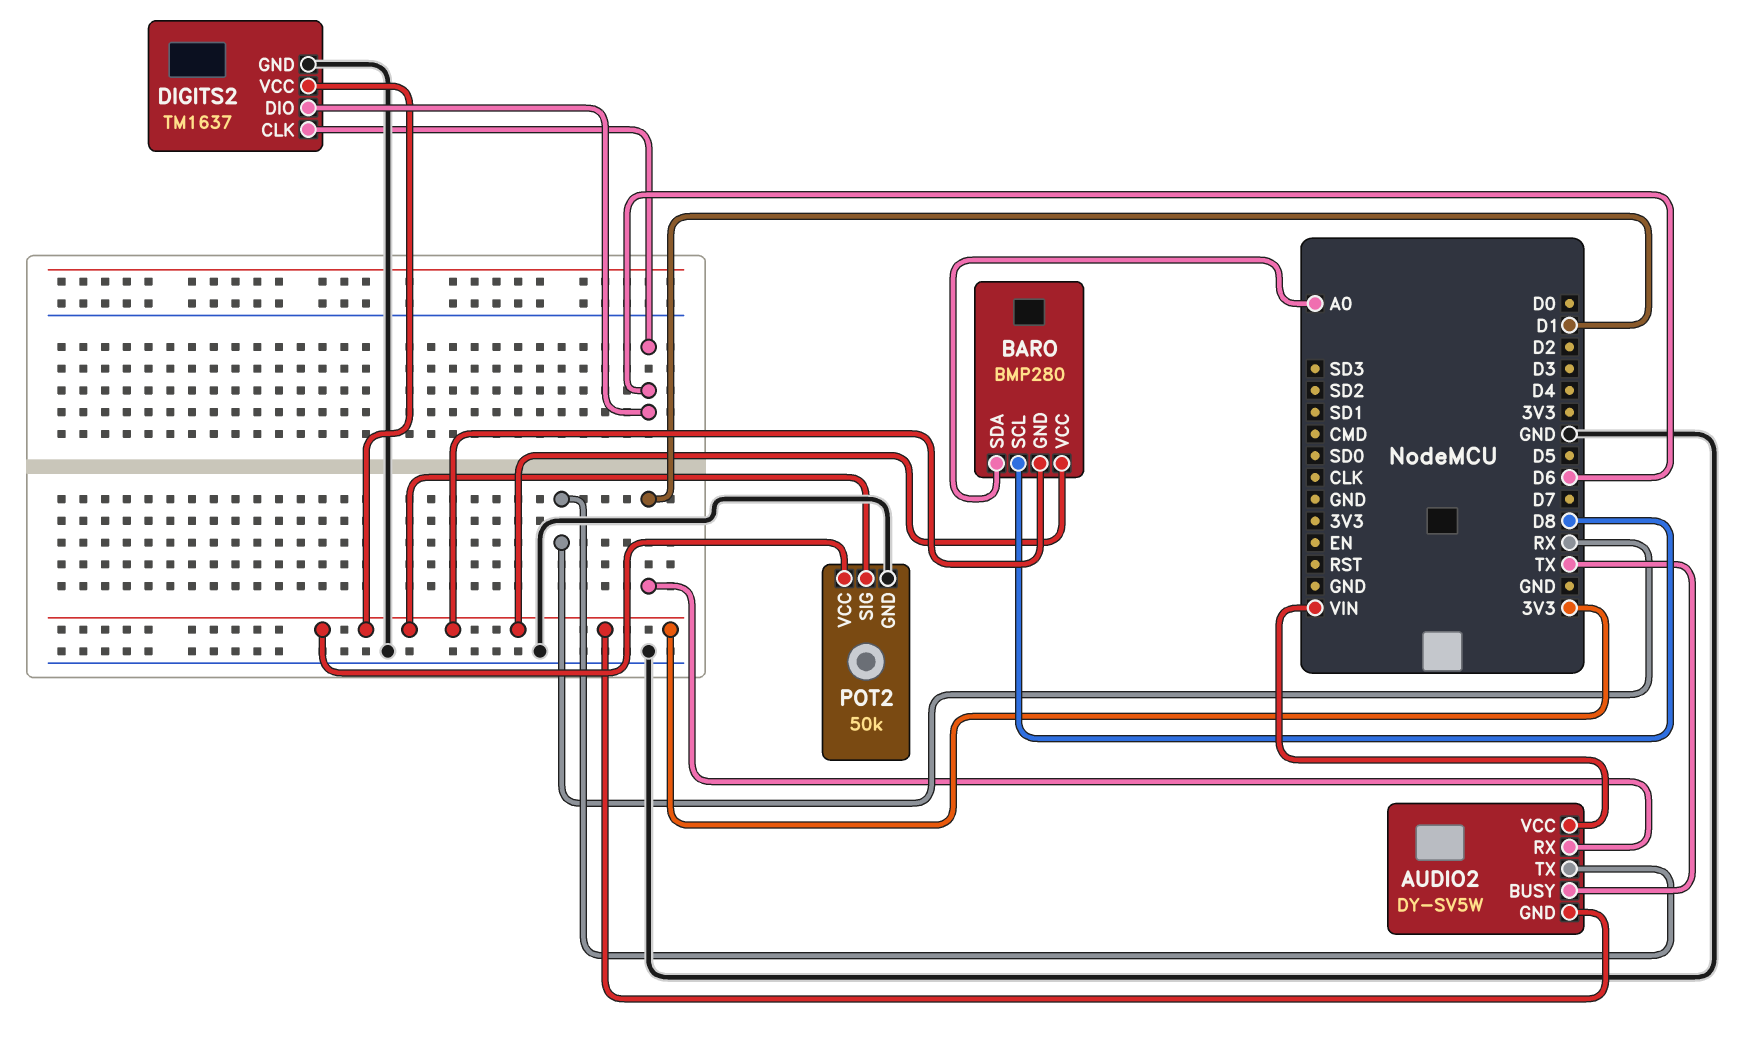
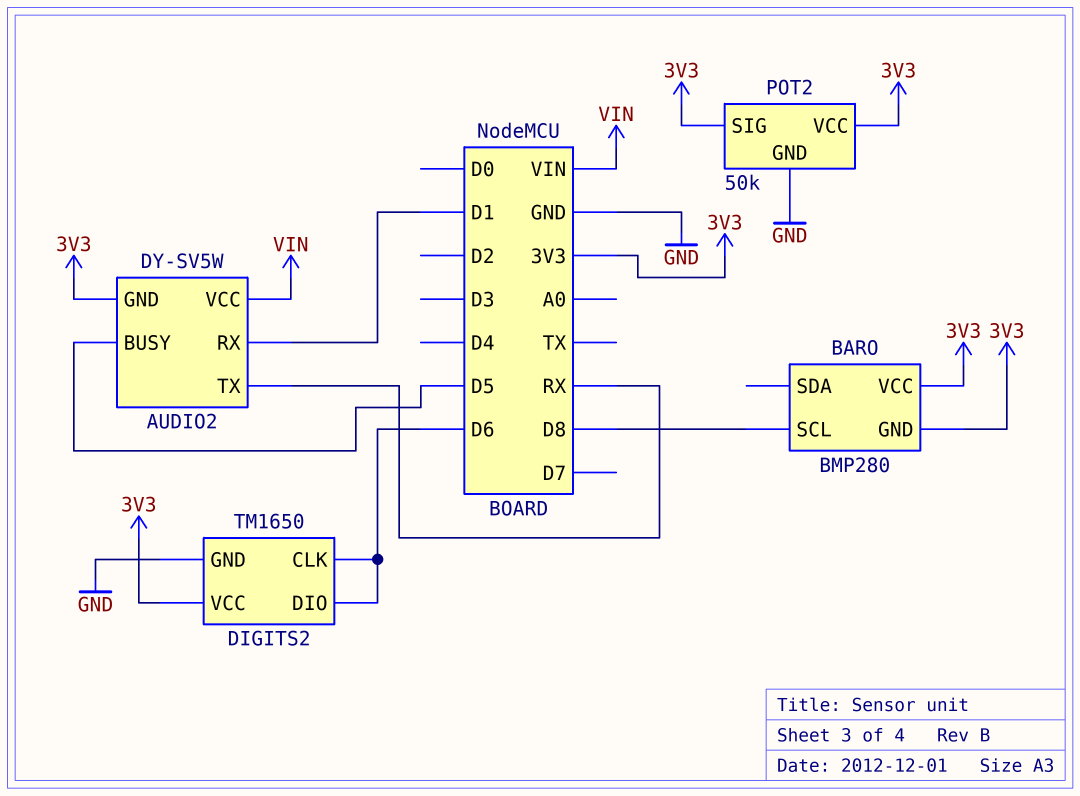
AUDIO2 pin BUSY: TX -> D5
BARO pin SDA: A0 -> none
DIGITS2: TM1637 -> TM1650

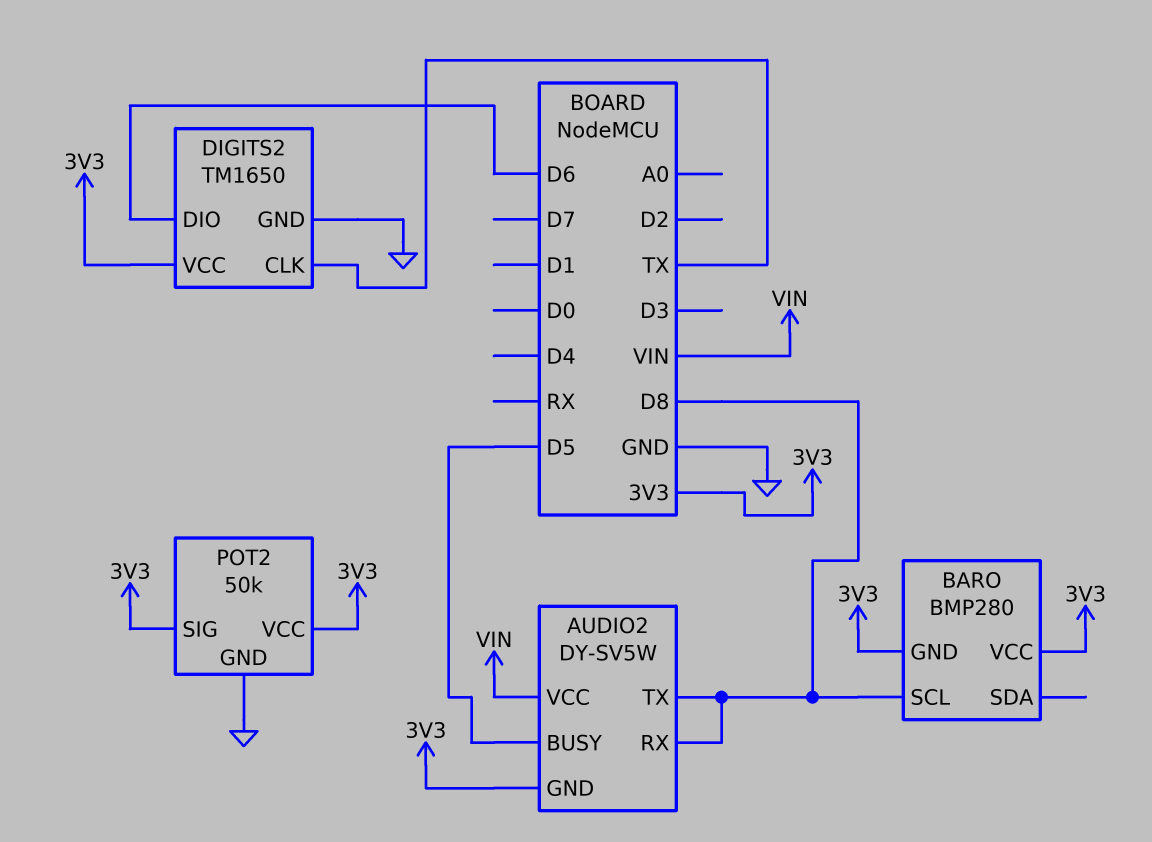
AUDIO2 pin RX: D1 -> D8
AUDIO2 pin TX: RX -> D8
DIGITS2 pin CLK: D6 -> TX

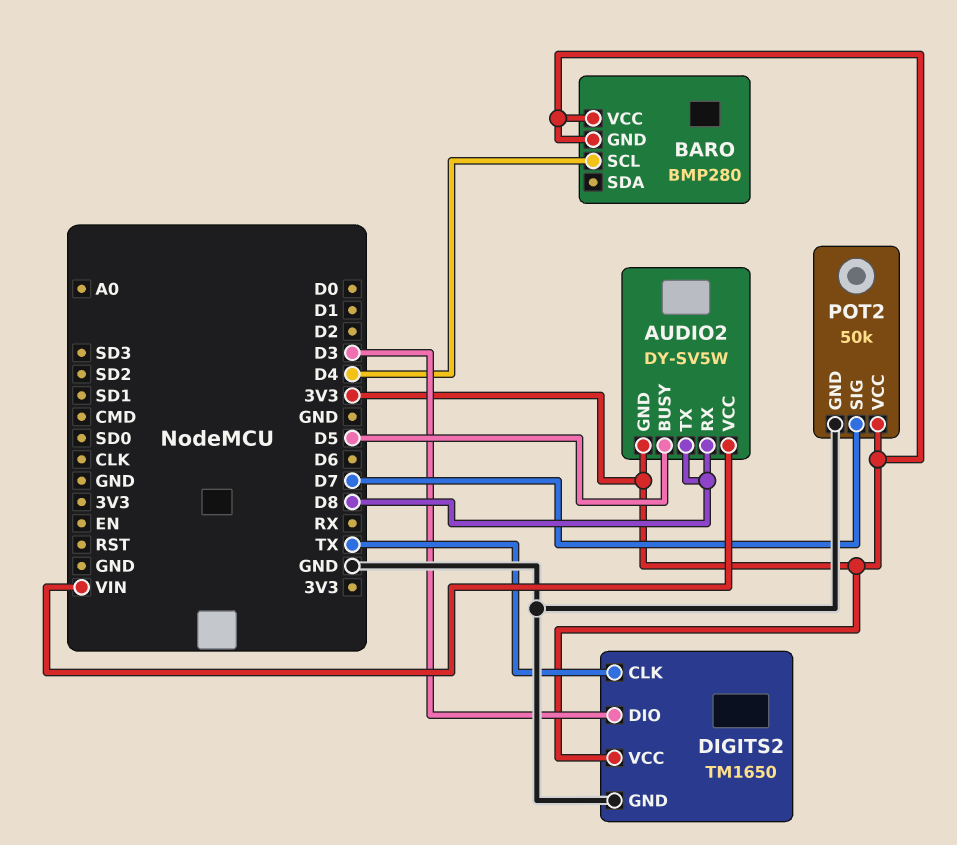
BARO pin SCL: D8 -> D4
DIGITS2 pin DIO: D6 -> D3
POT2 pin SIG: 3V3 -> D7

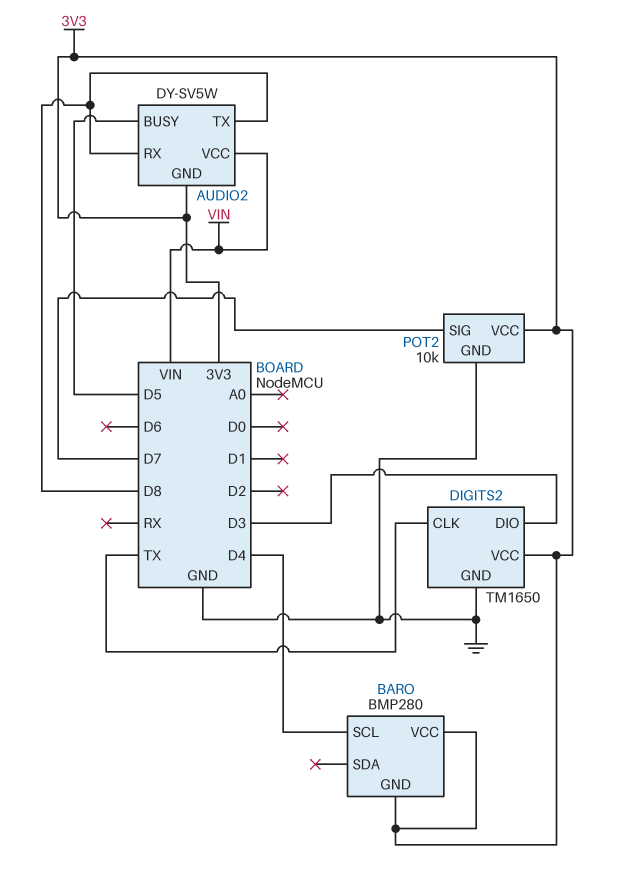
POT2: 50k -> 10k

